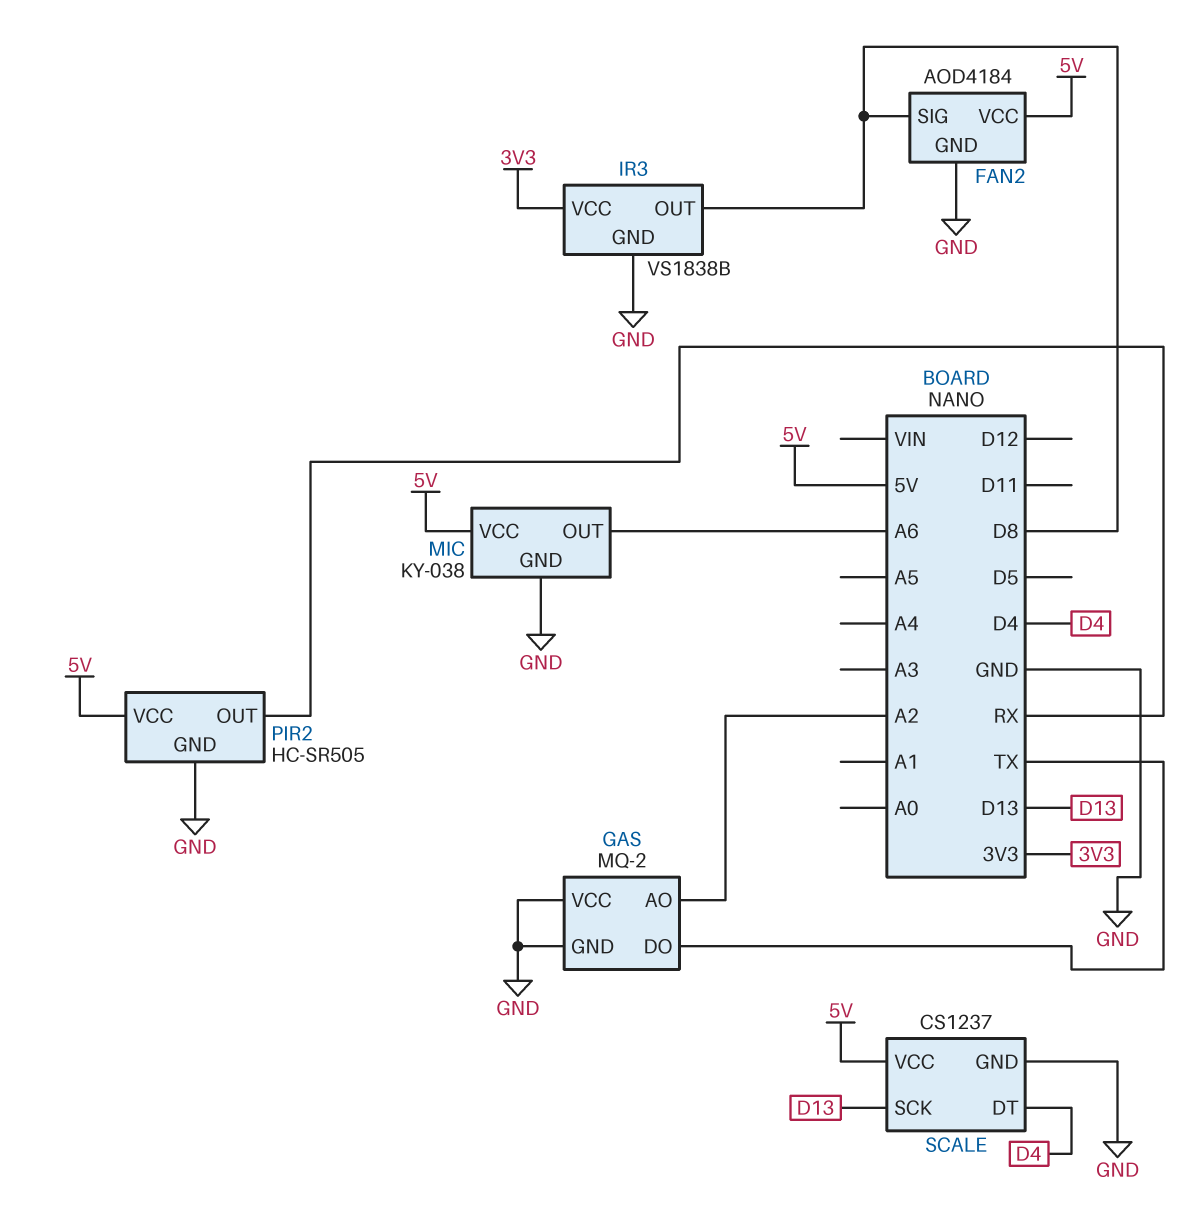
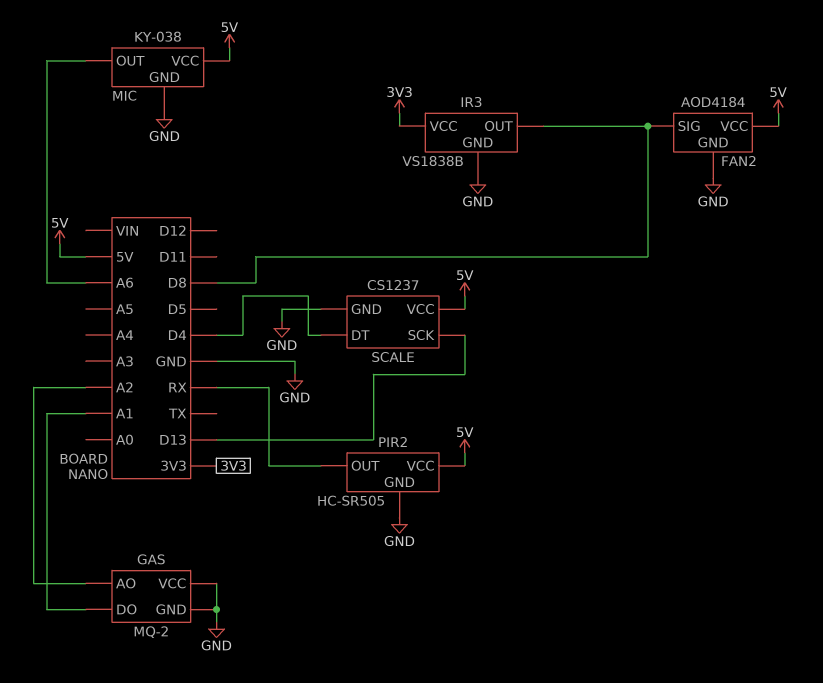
GAS pin DO: TX -> A1

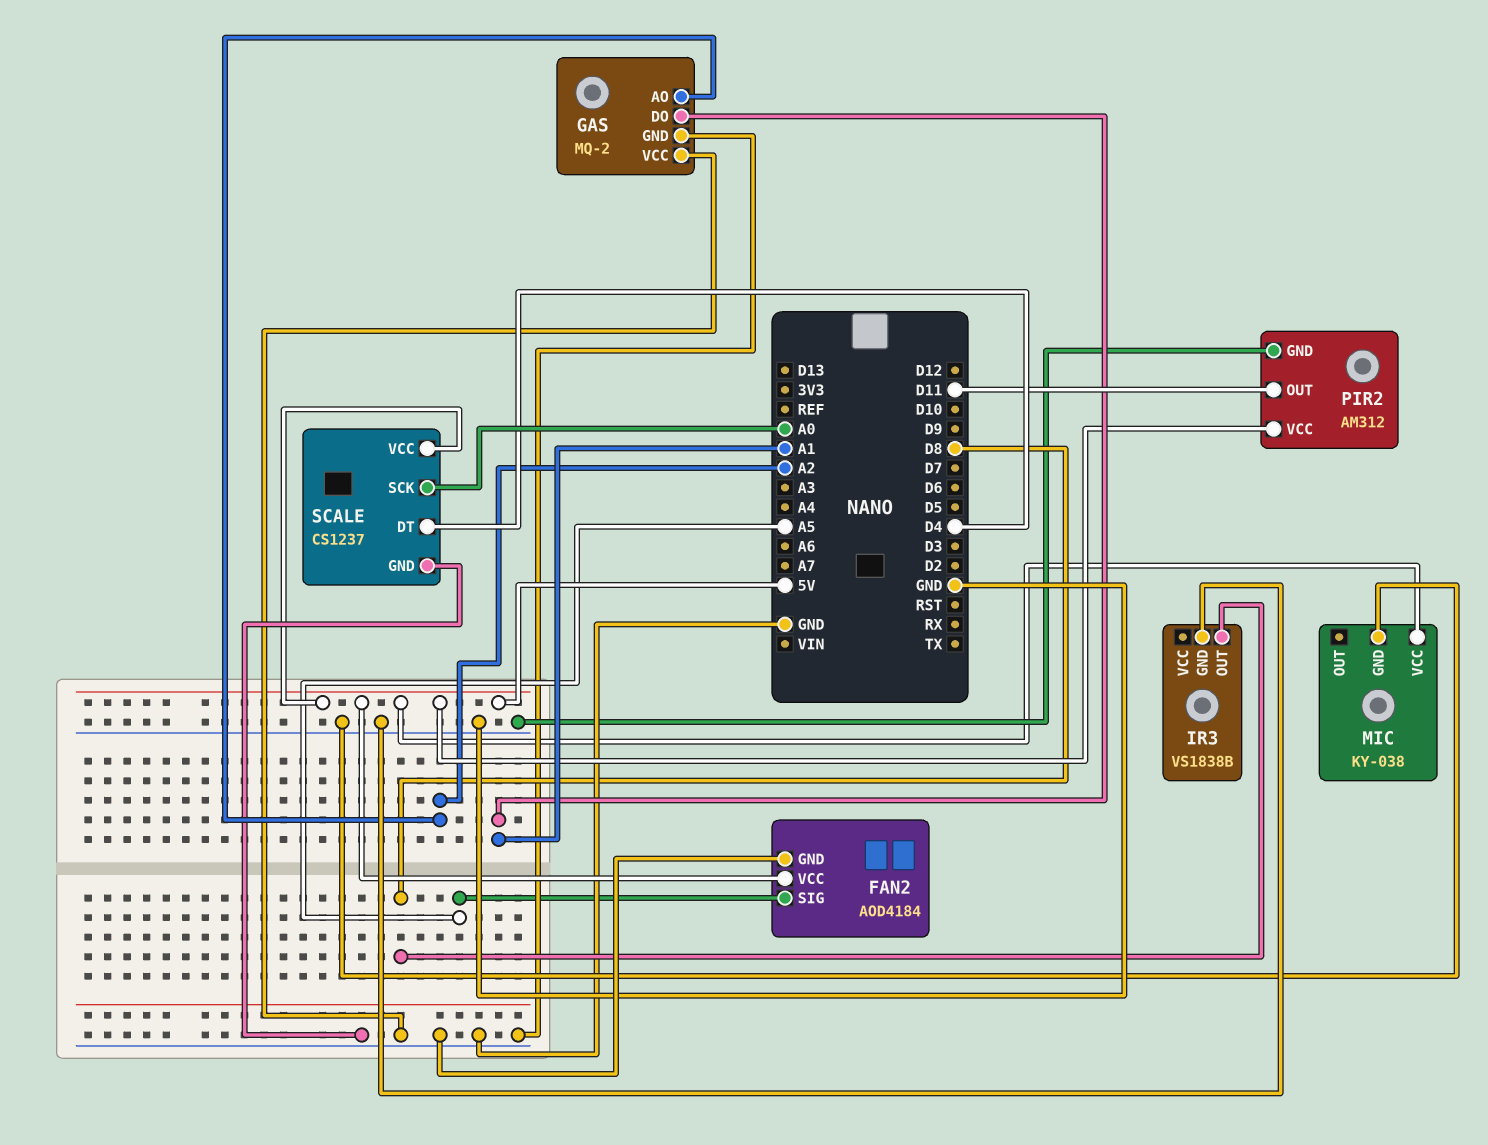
FAN2 pin SIG: D8 -> A5
IR3 pin VCC: 3V3 -> none
MIC pin OUT: A6 -> none
PIR2: HC-SR505 -> AM312
PIR2 pin OUT: RX -> D11
SCALE pin SCK: D13 -> A0

